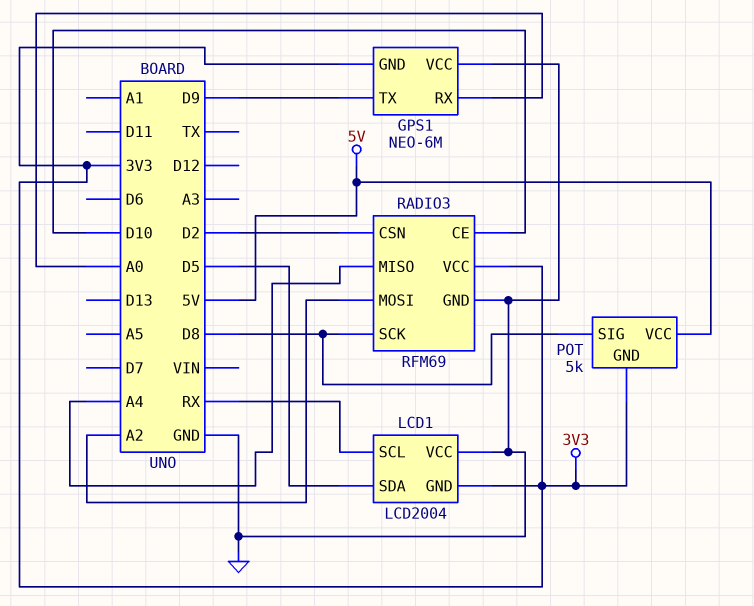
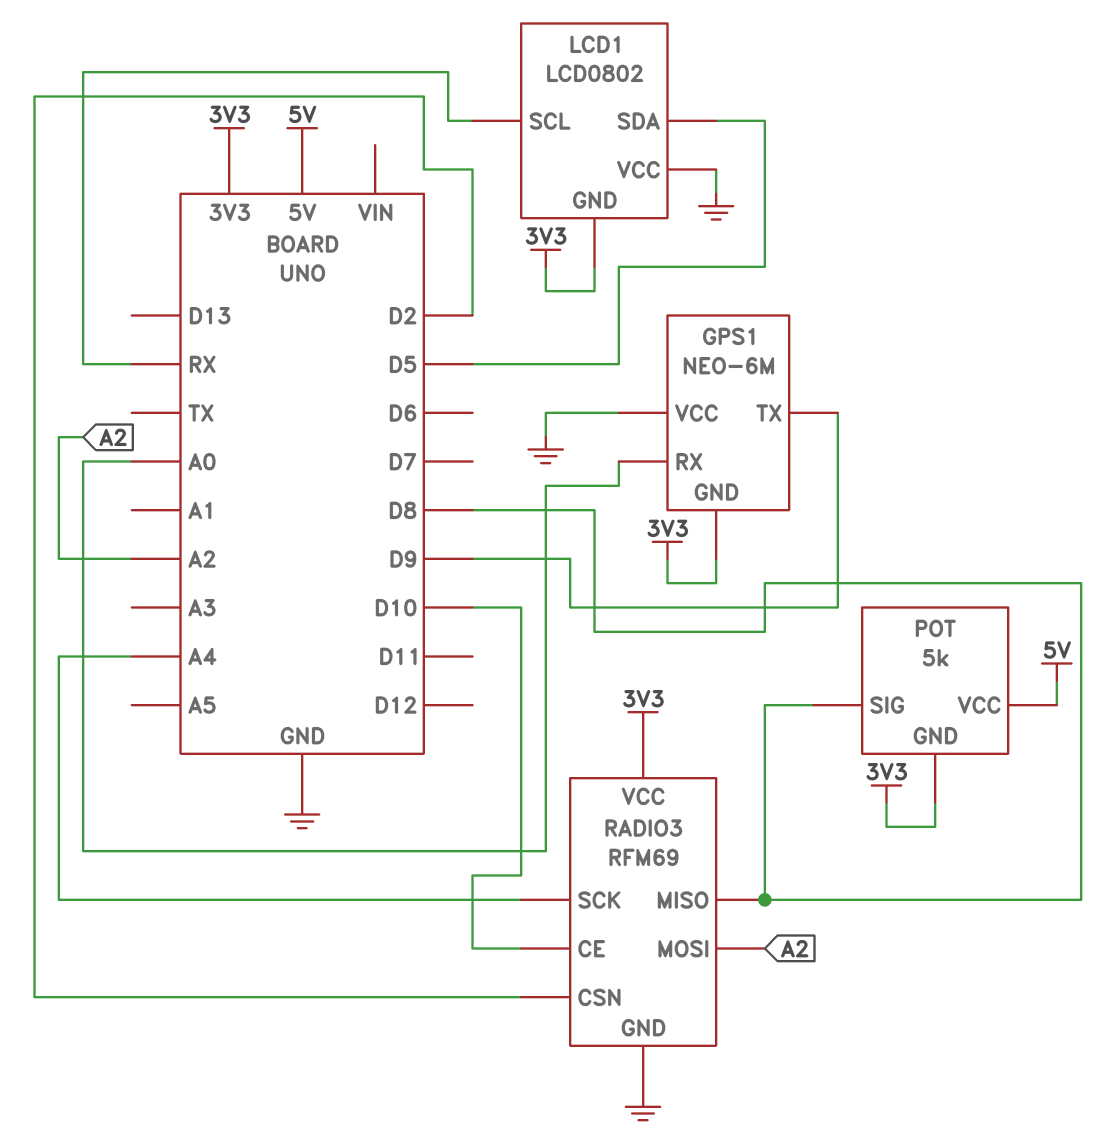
LCD1: LCD2004 -> LCD0802
RADIO3 pin MISO: A4 -> D8
RADIO3 pin SCK: D8 -> A4

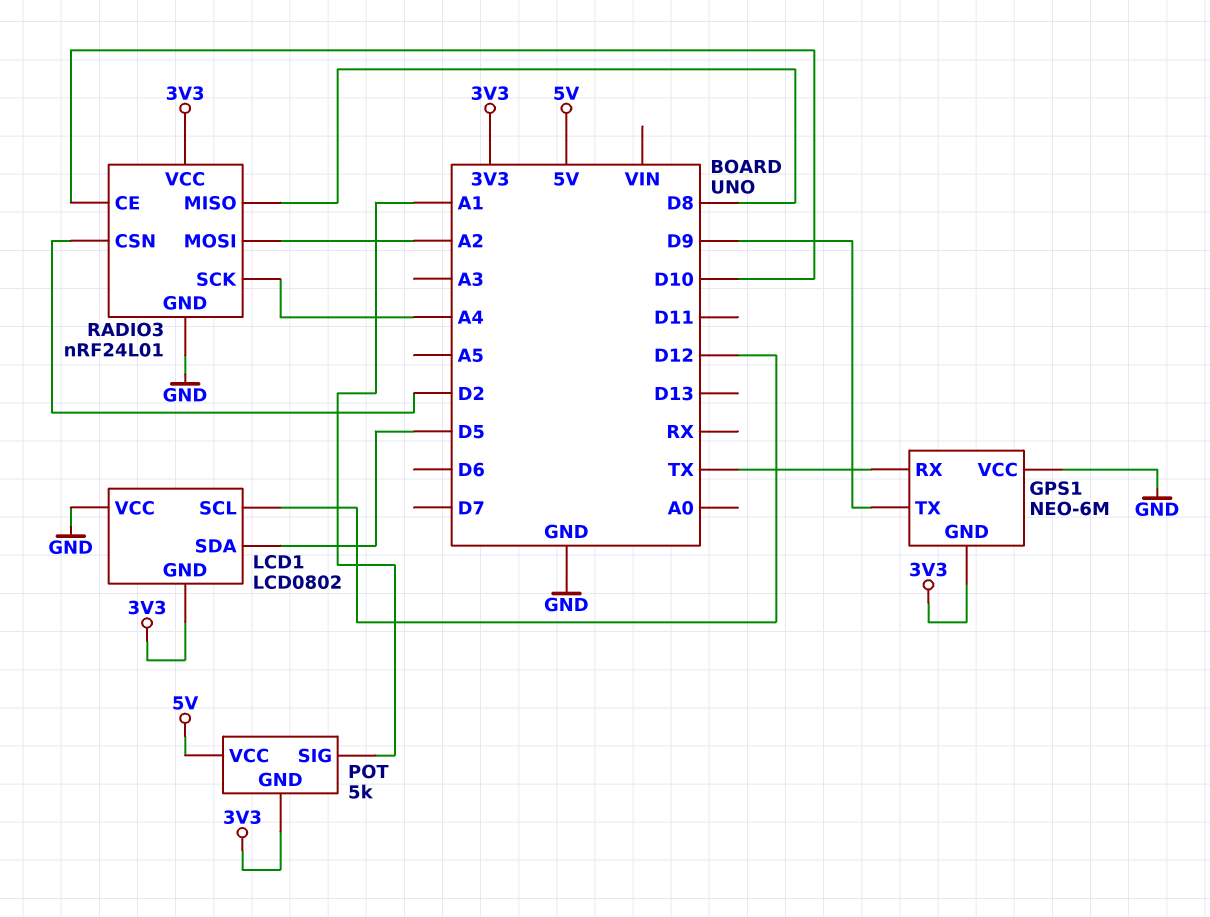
GPS1 pin RX: A0 -> TX
LCD1 pin SCL: RX -> D12
POT pin SIG: D8 -> A1
RADIO3: RFM69 -> nRF24L01

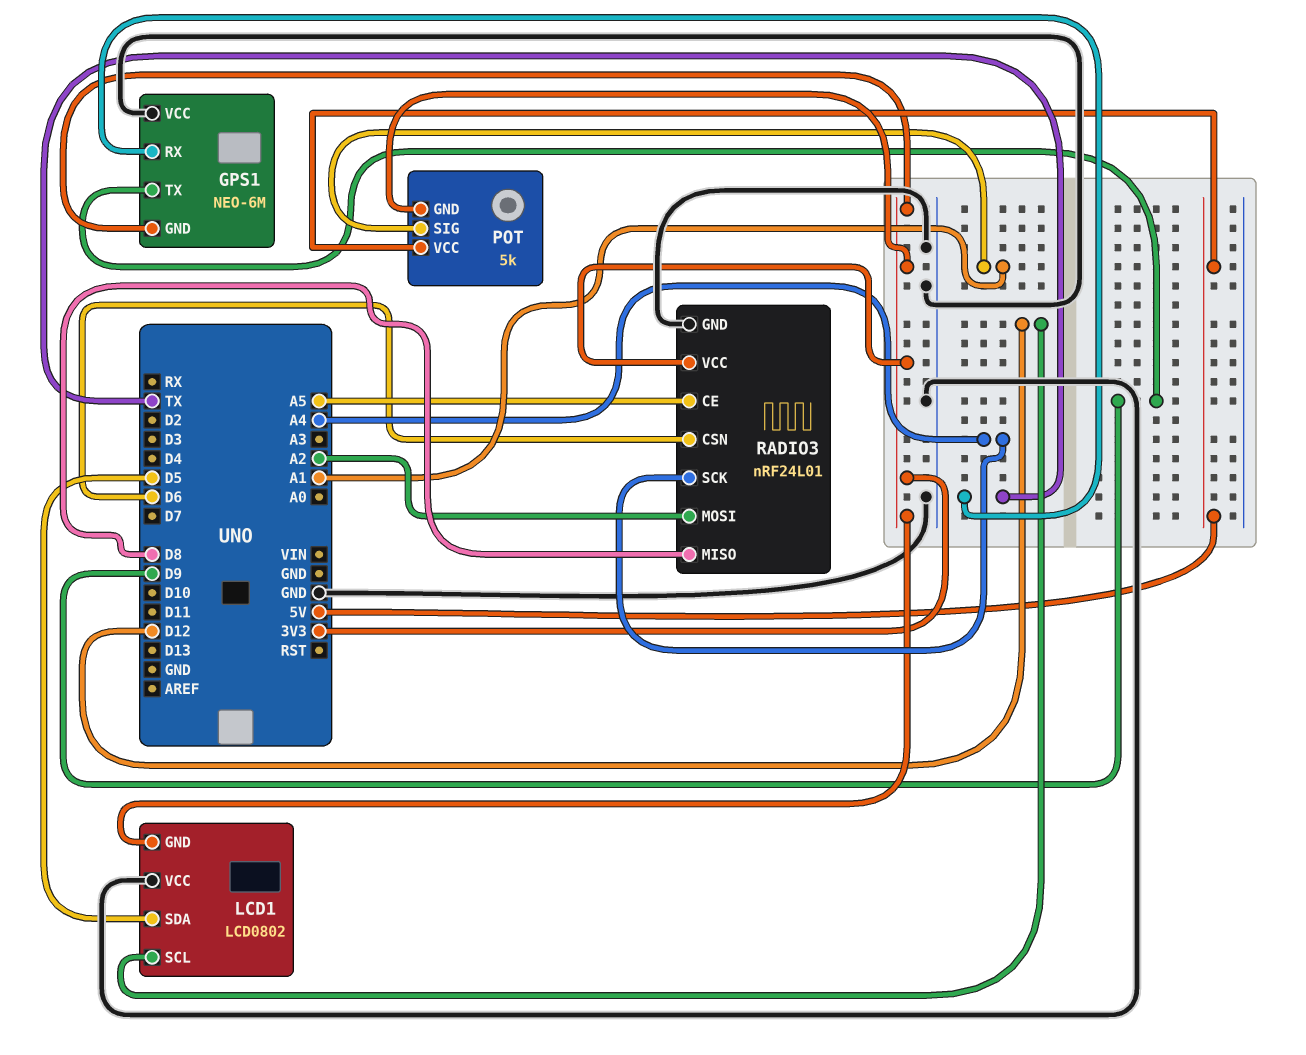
RADIO3 pin CE: D10 -> A5
RADIO3 pin CSN: D2 -> D6

